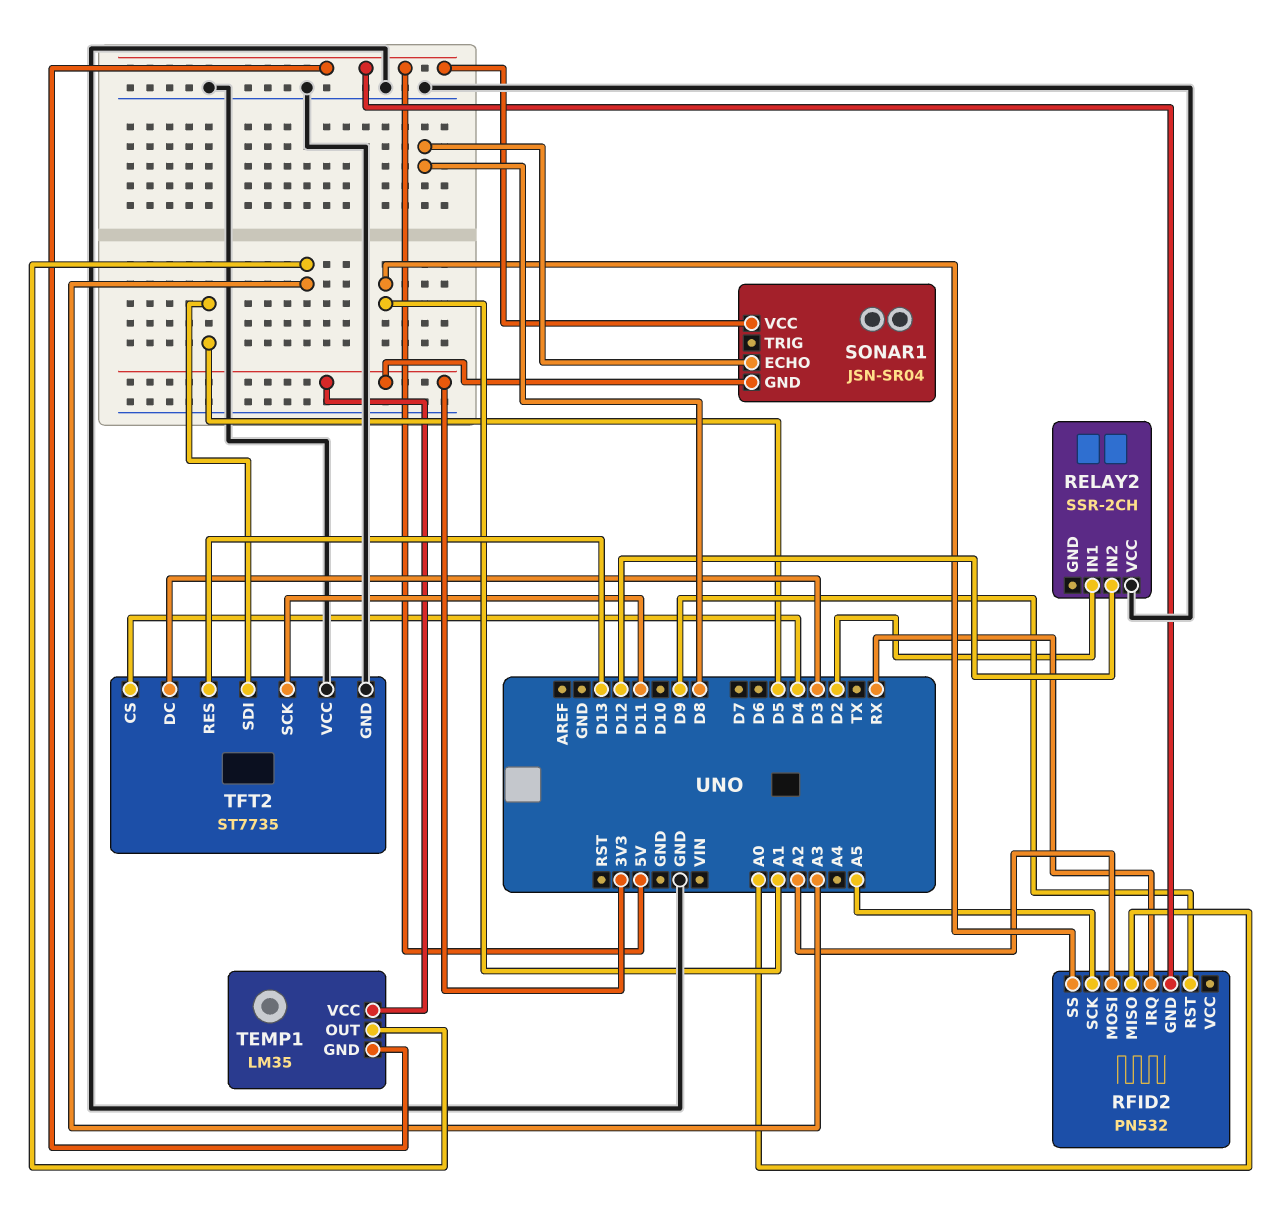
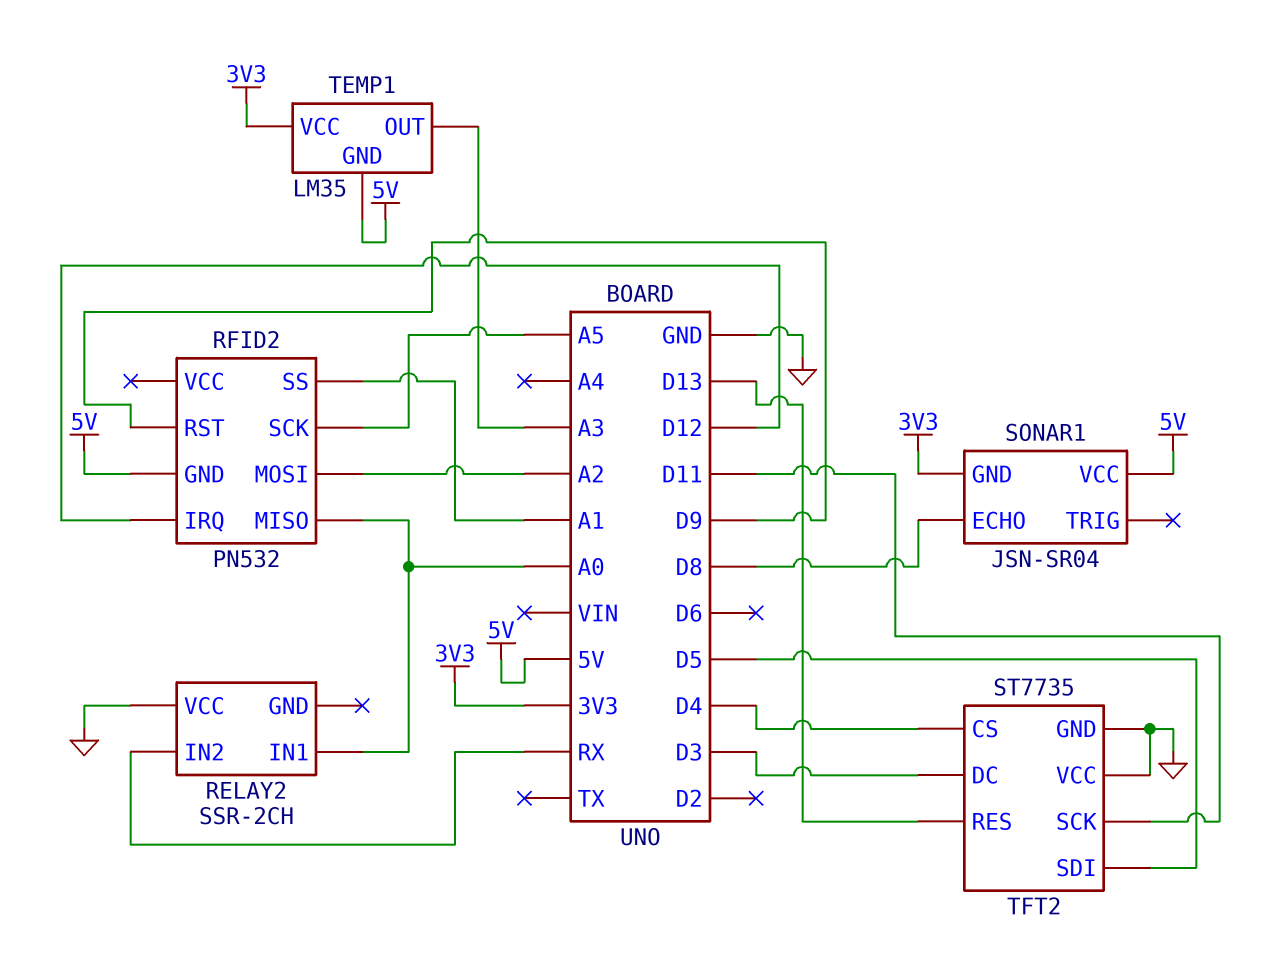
RELAY2 pin IN1: D2 -> A0
RELAY2 pin IN2: D12 -> RX
RFID2 pin IRQ: RX -> D12

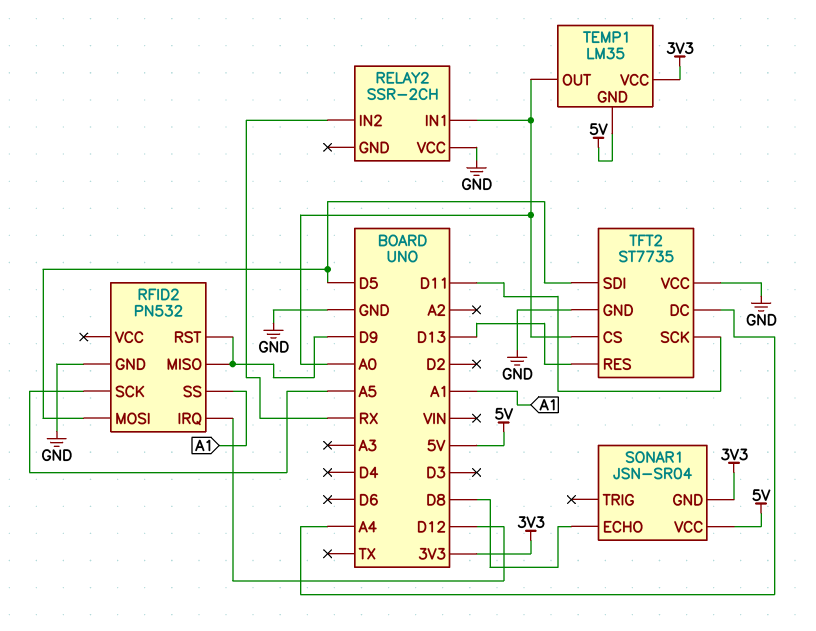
RFID2 pin GND: 5V -> GND
RFID2 pin MISO: A0 -> D9
RFID2 pin MOSI: A2 -> D5
TEMP1 pin OUT: A3 -> A0
TFT2 pin CS: D4 -> A0
TFT2 pin DC: D3 -> A4

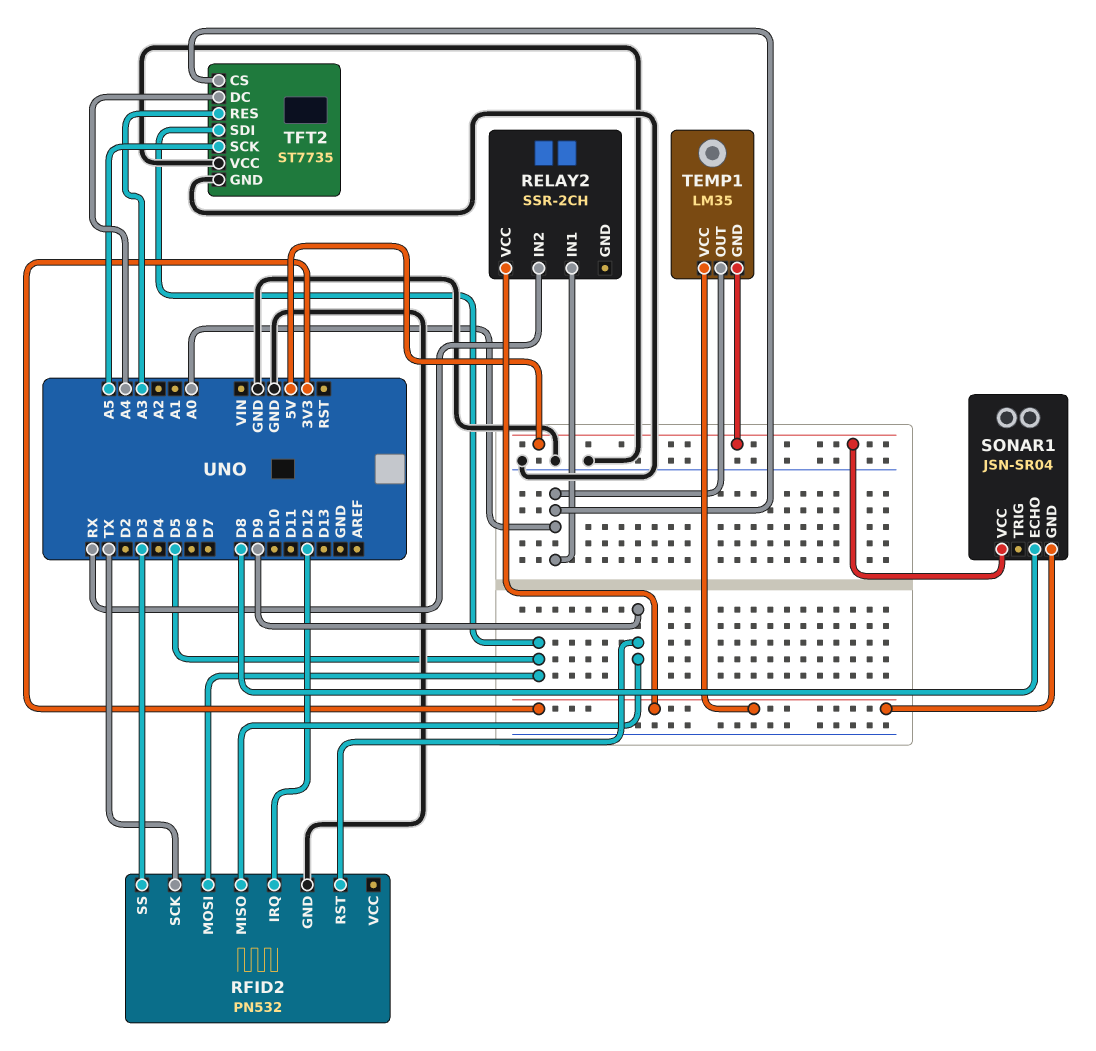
RELAY2 pin VCC: GND -> 3V3
RFID2 pin SCK: A5 -> TX
RFID2 pin SS: A1 -> D3
TFT2 pin RES: D13 -> A3
TFT2 pin SCK: D11 -> A5

